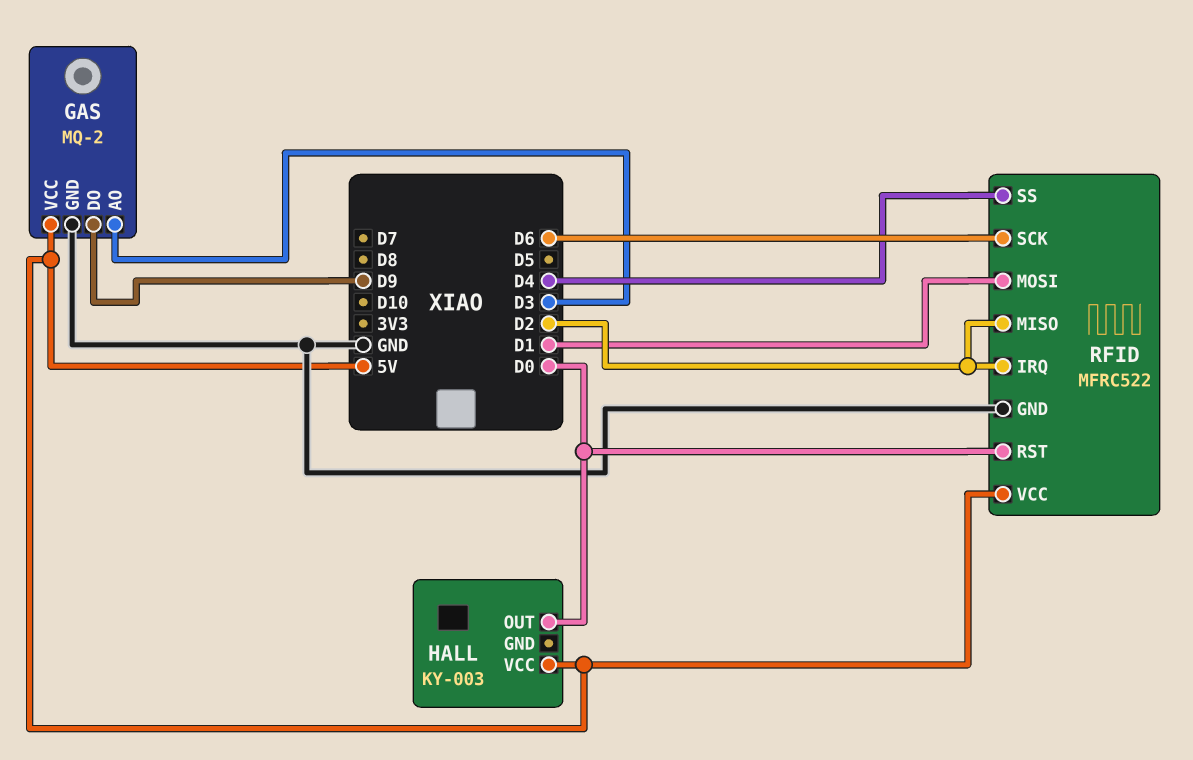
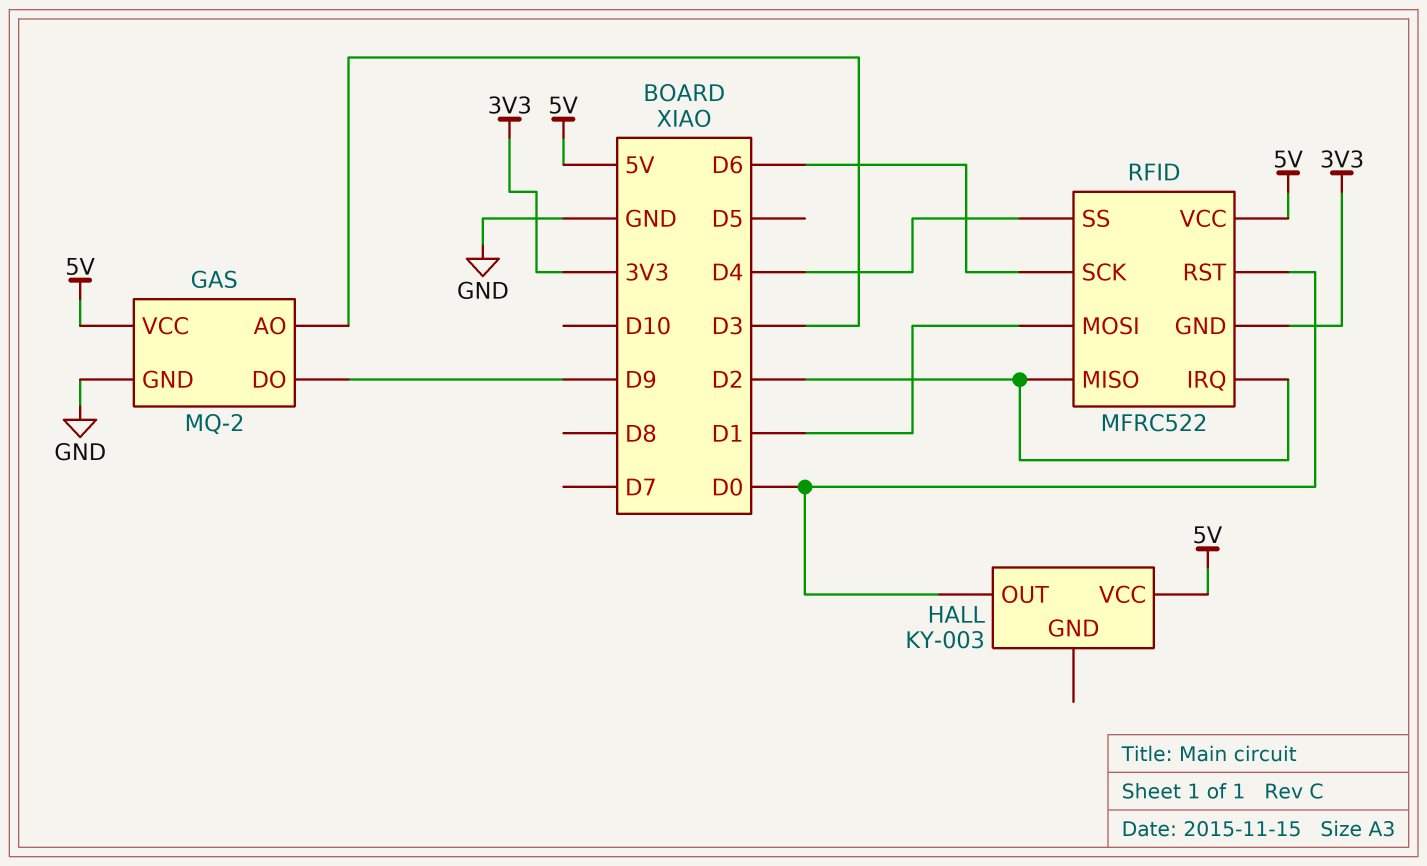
RFID pin GND: GND -> 3V3

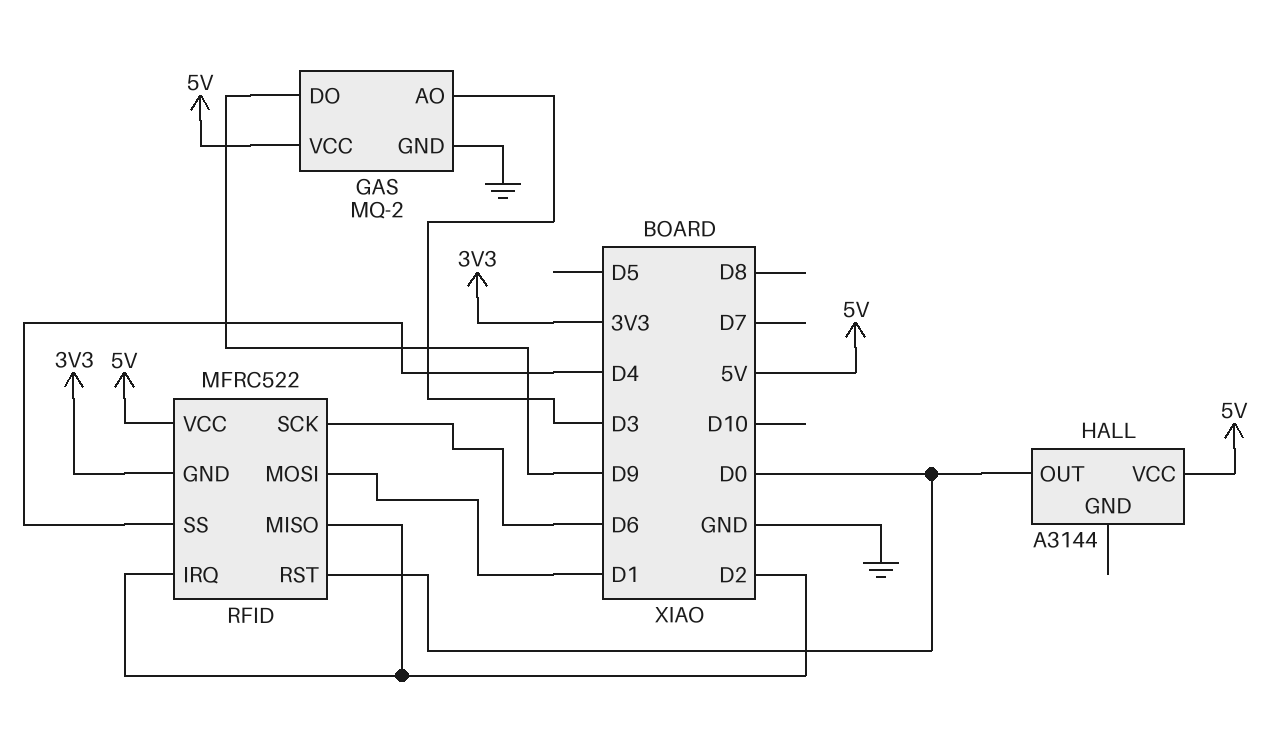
HALL: KY-003 -> A3144

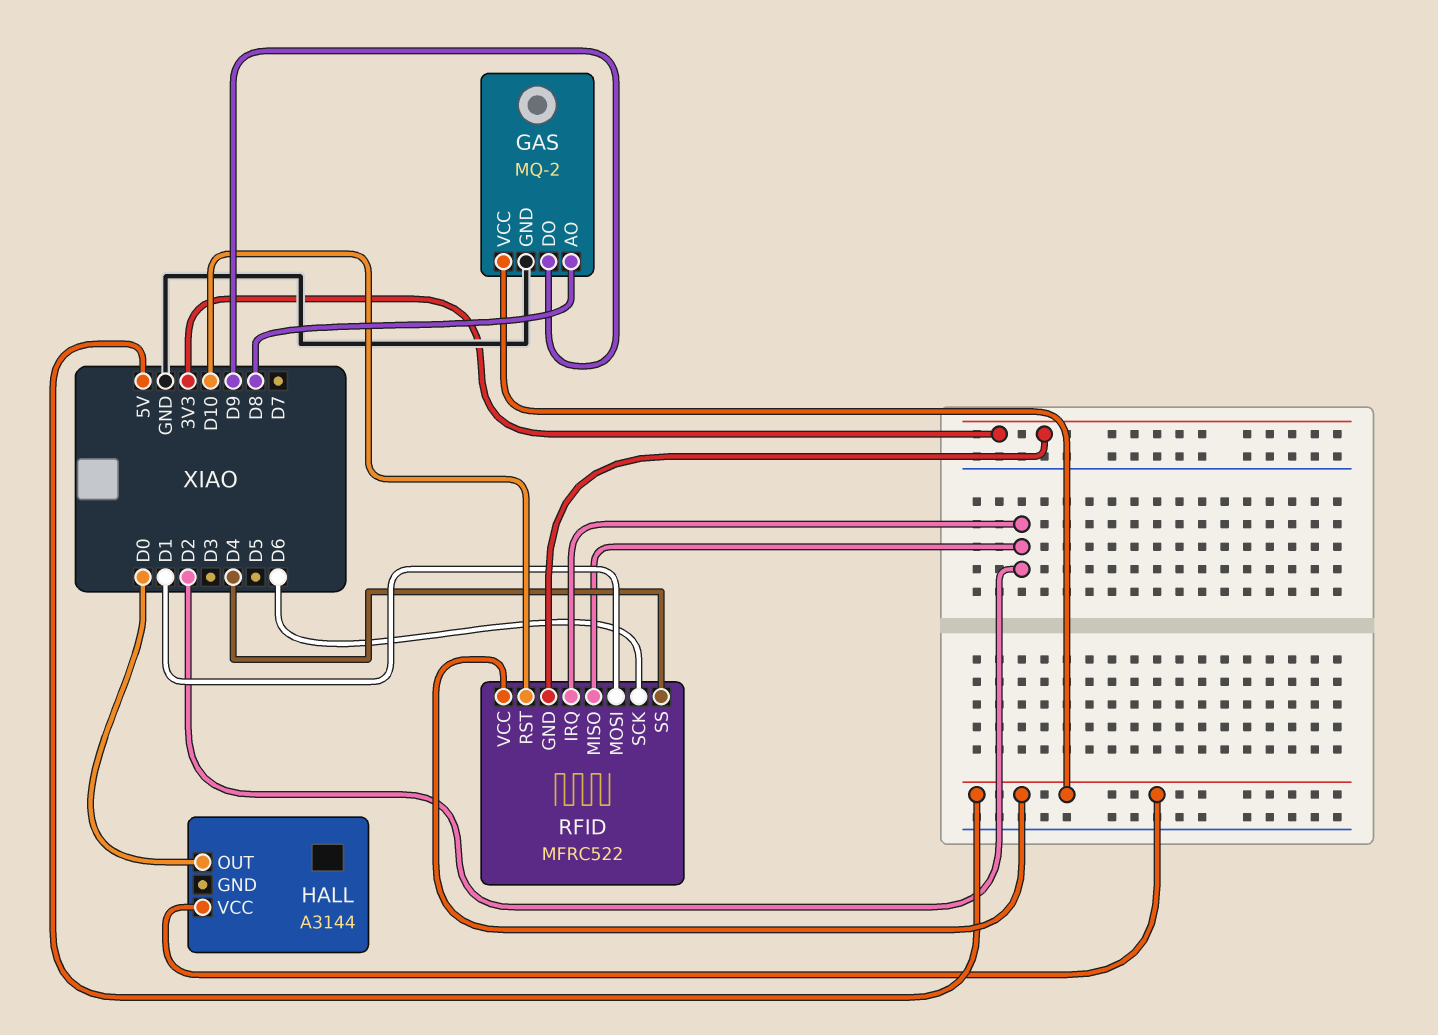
GAS pin AO: D3 -> D8
RFID pin RST: D0 -> D10

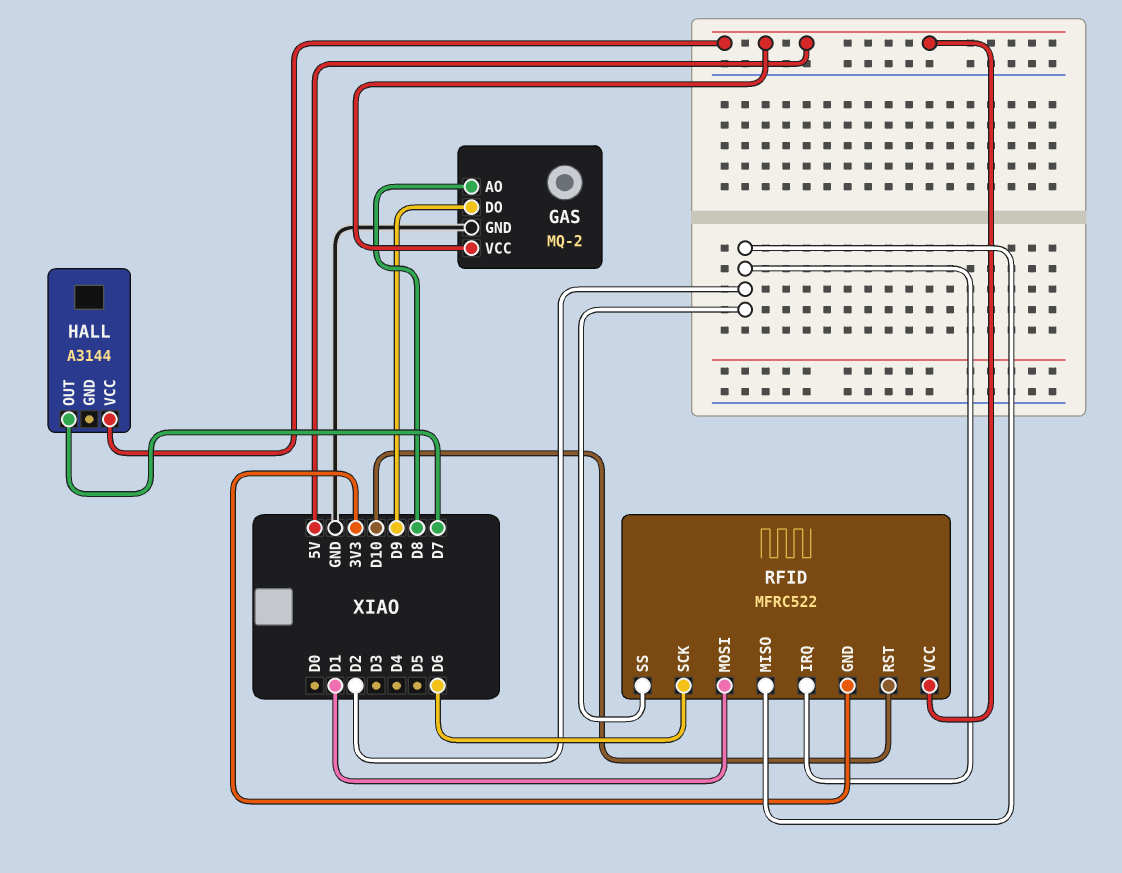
HALL pin OUT: D0 -> D7
RFID pin SS: D4 -> D2

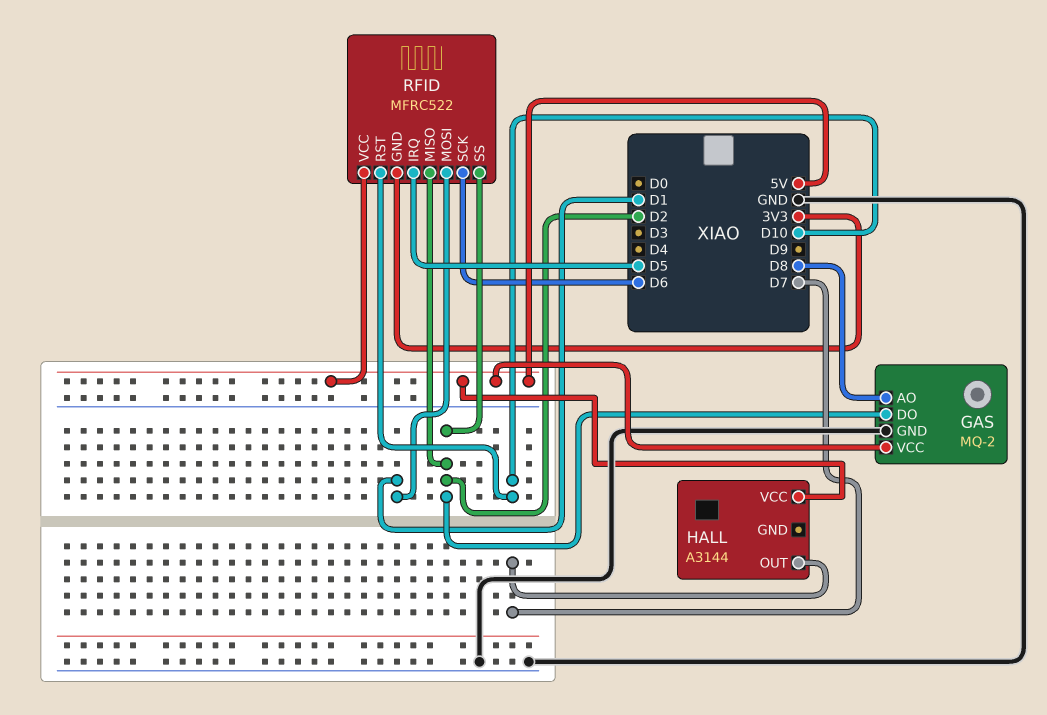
GAS pin DO: D9 -> D2
RFID pin IRQ: D2 -> D5

